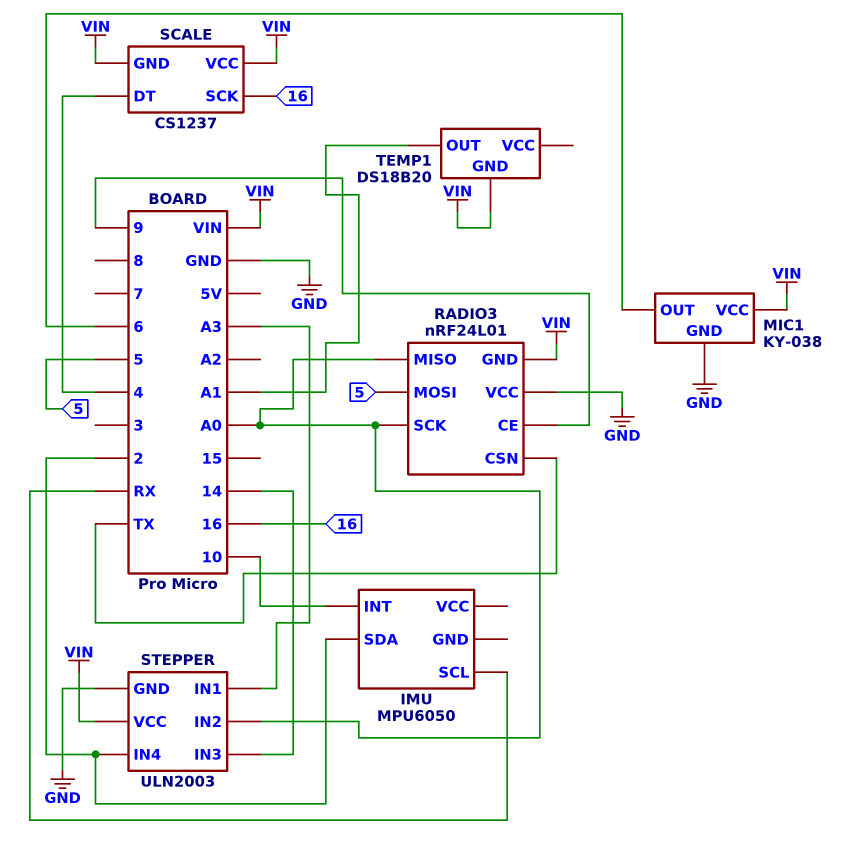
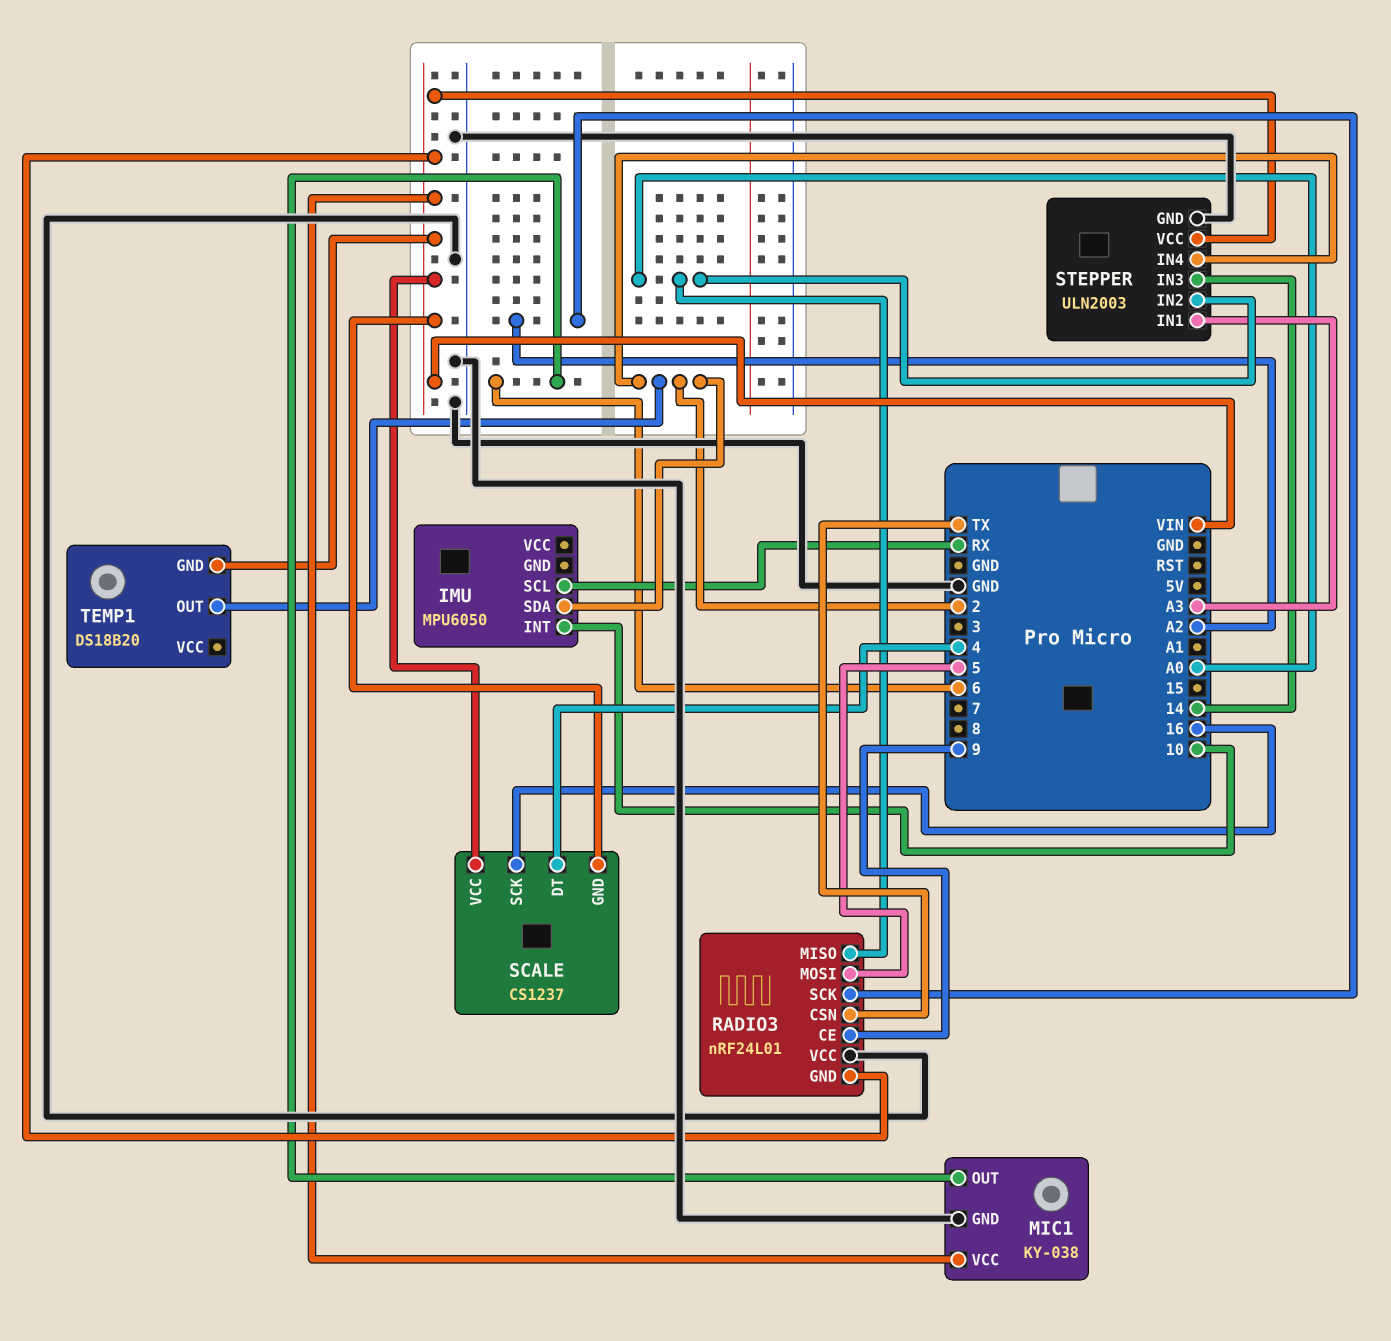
RADIO3 pin SCK: A0 -> A2
TEMP1 pin OUT: A1 -> 2

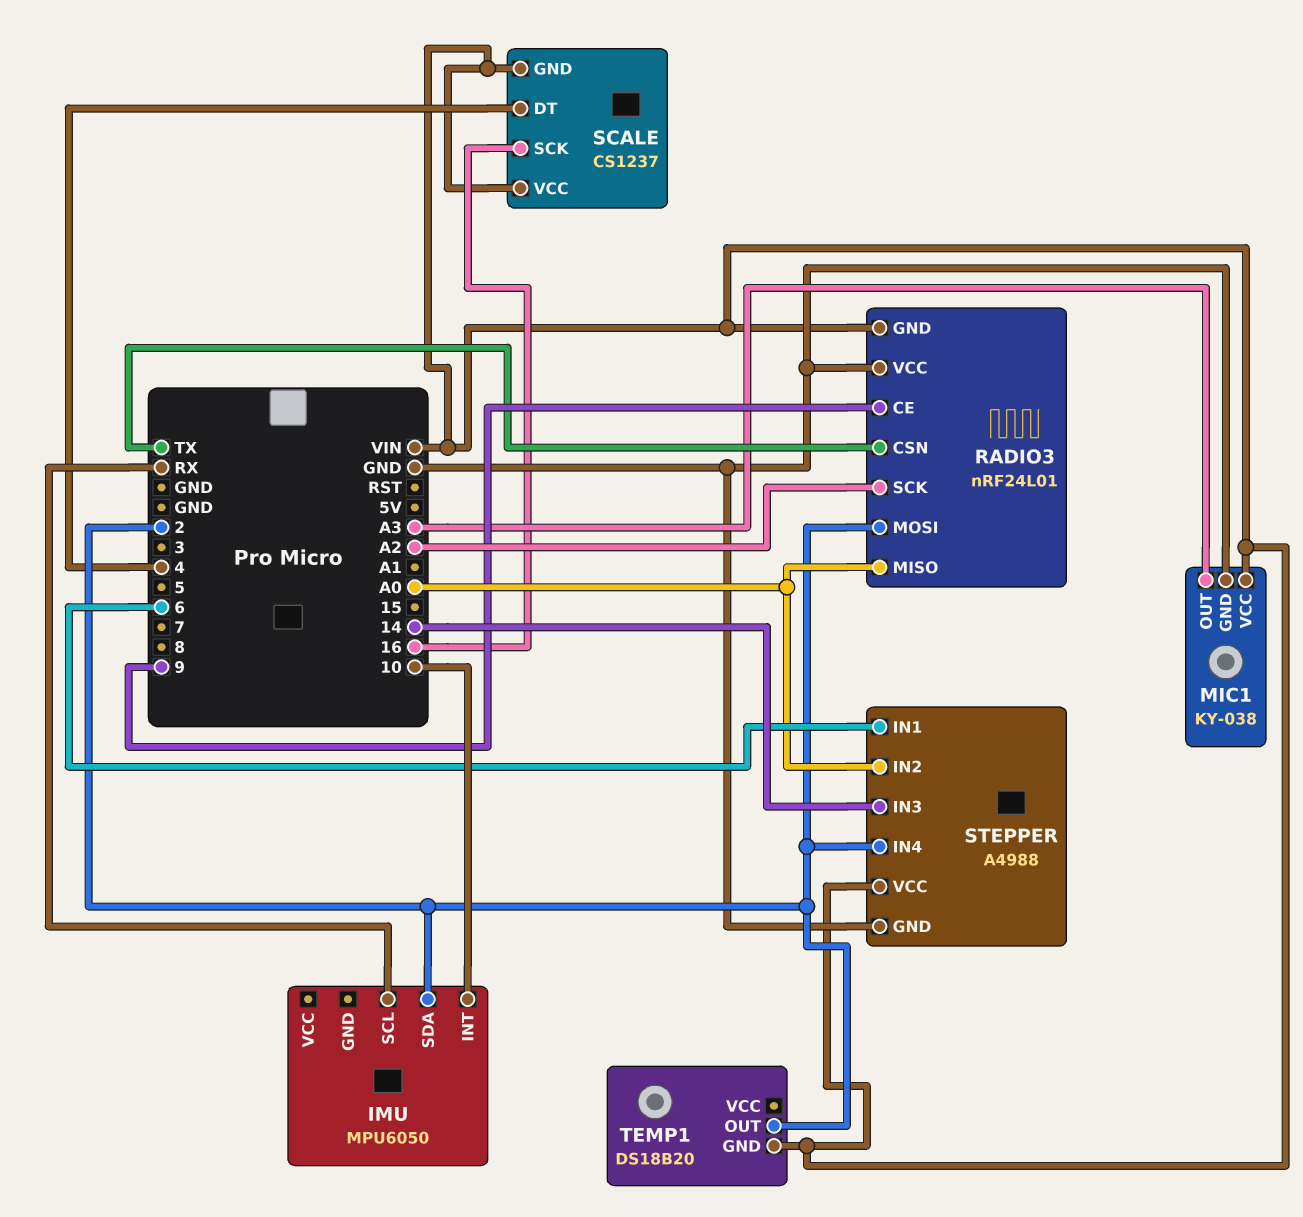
MIC1 pin OUT: 6 -> A3
RADIO3 pin MOSI: 5 -> 2
STEPPER: ULN2003 -> A4988
STEPPER pin IN1: A3 -> 6

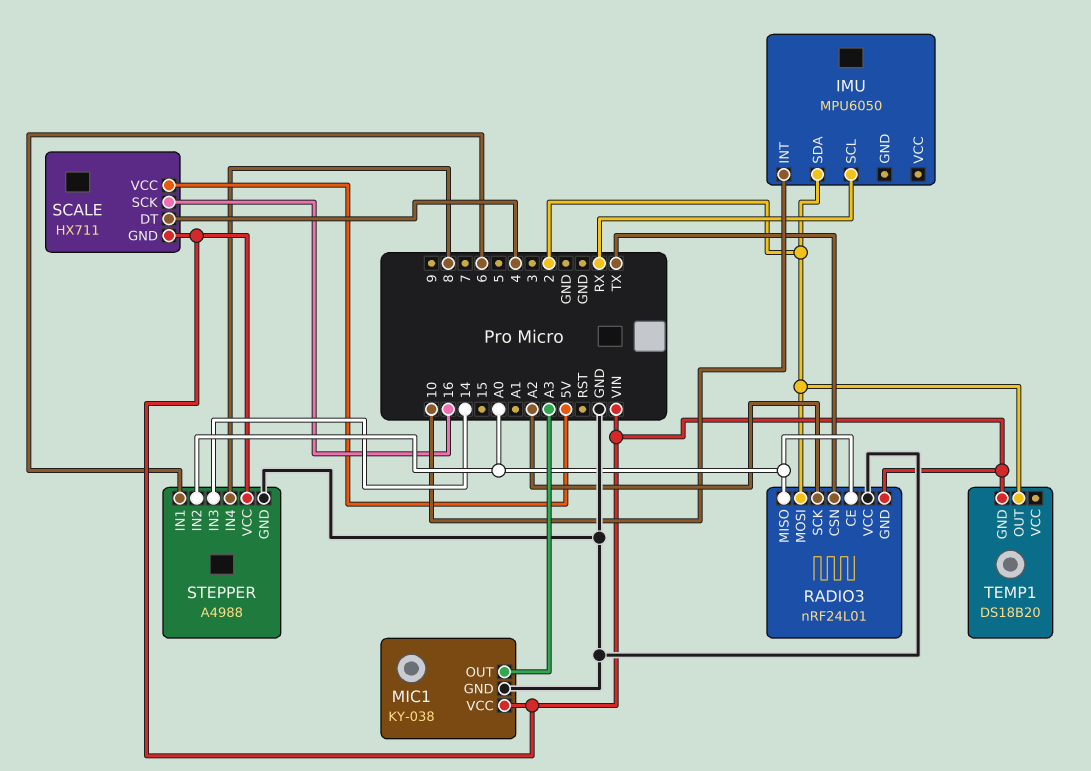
RADIO3 pin CE: 9 -> A0
SCALE: CS1237 -> HX711
SCALE pin VCC: VIN -> 5V
STEPPER pin IN4: 2 -> 8

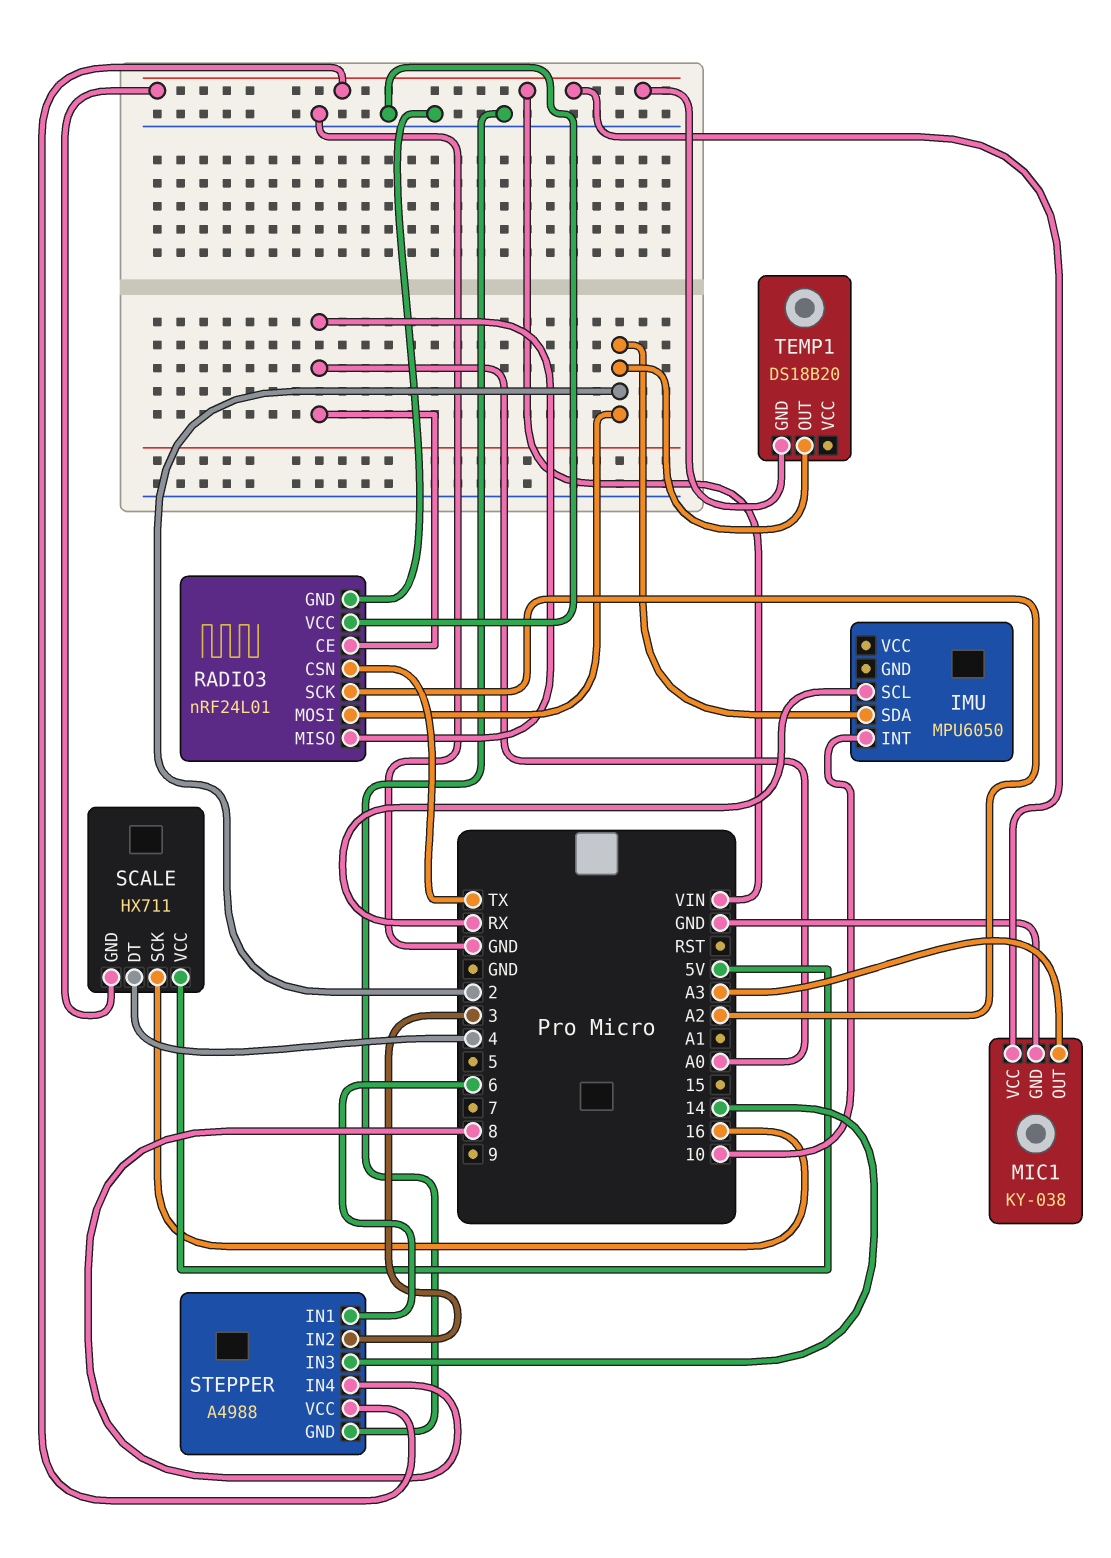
RADIO3 pin GND: VIN -> GND
STEPPER pin IN2: A0 -> 3

